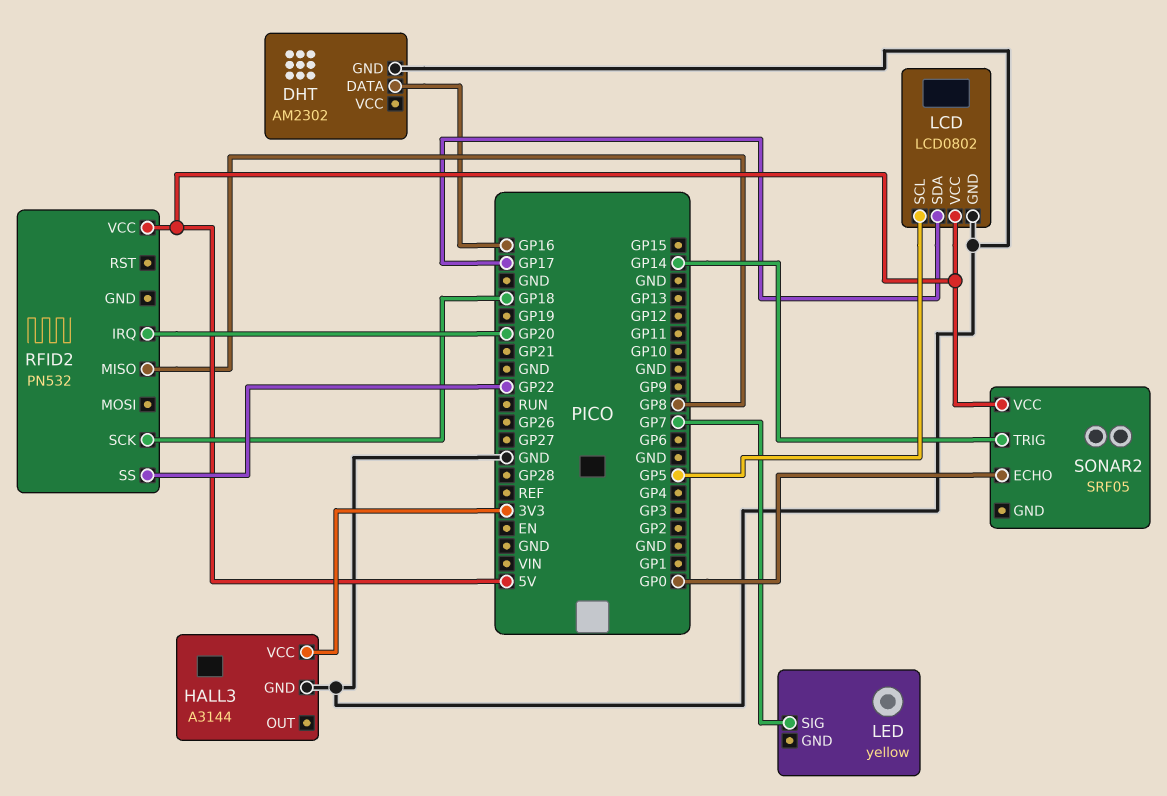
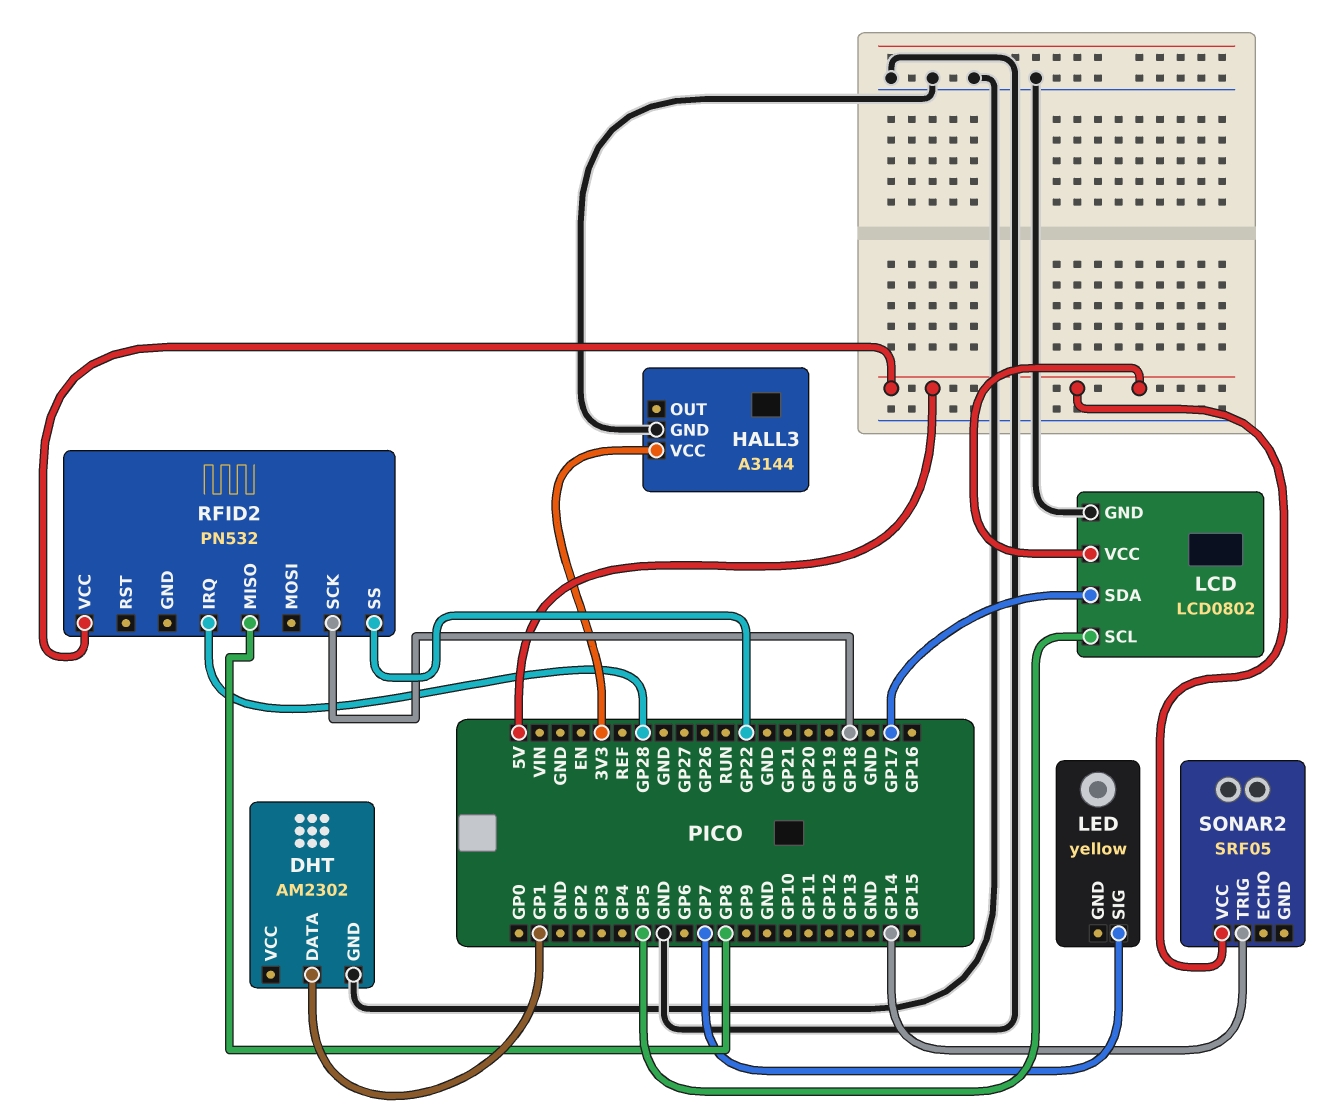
DHT pin DATA: GP16 -> GP1
RFID2 pin IRQ: GP20 -> GP28
SONAR2 pin ECHO: GP0 -> none

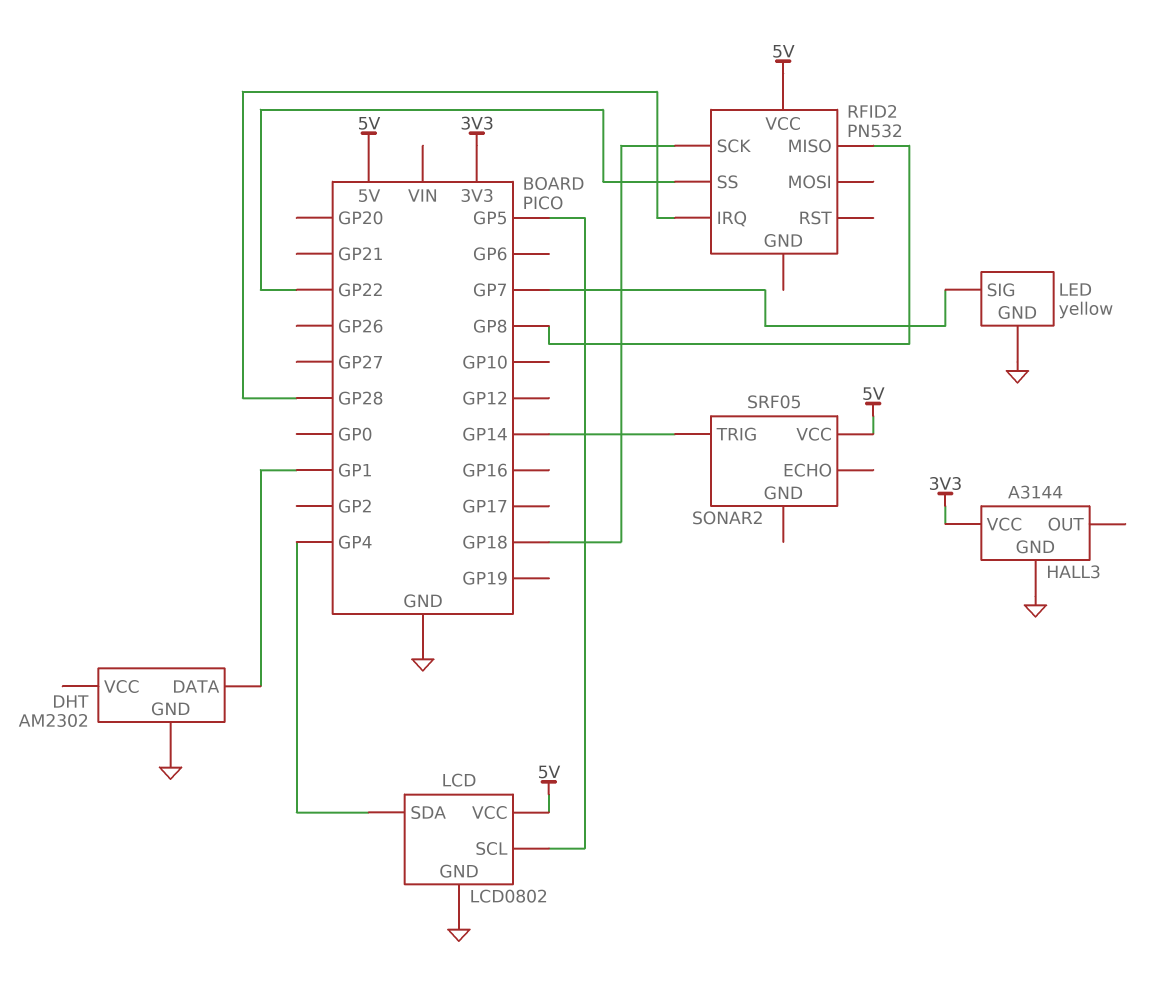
LCD pin SDA: GP17 -> GP4
LED pin GND: none -> GND

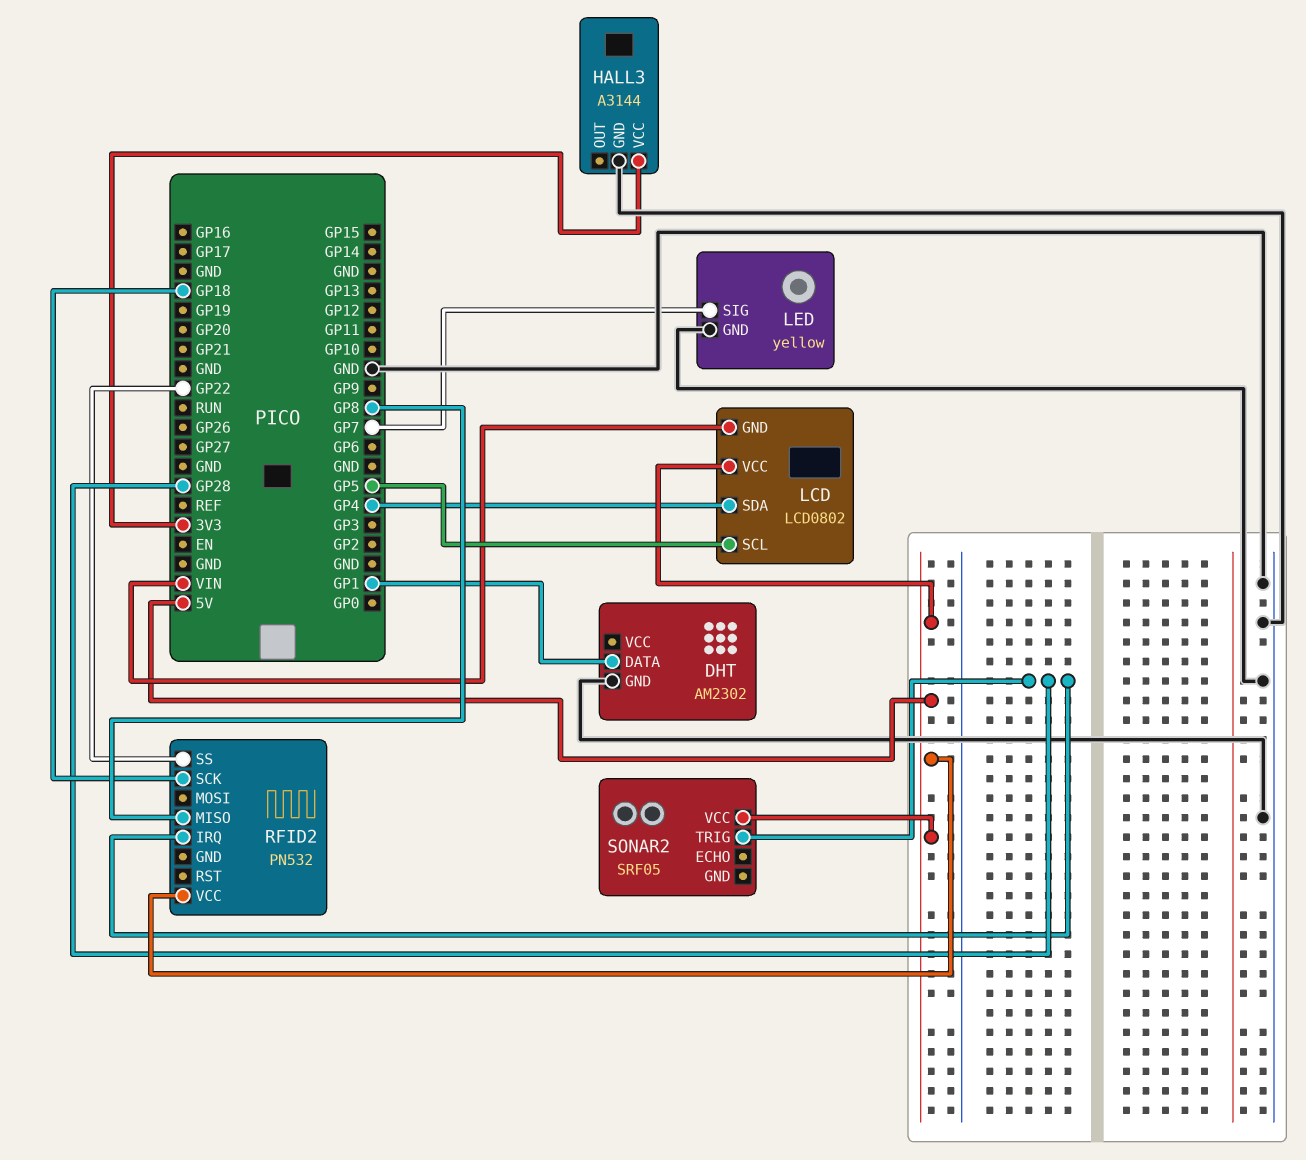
LCD pin GND: GND -> VIN
SONAR2 pin TRIG: GP14 -> GP28

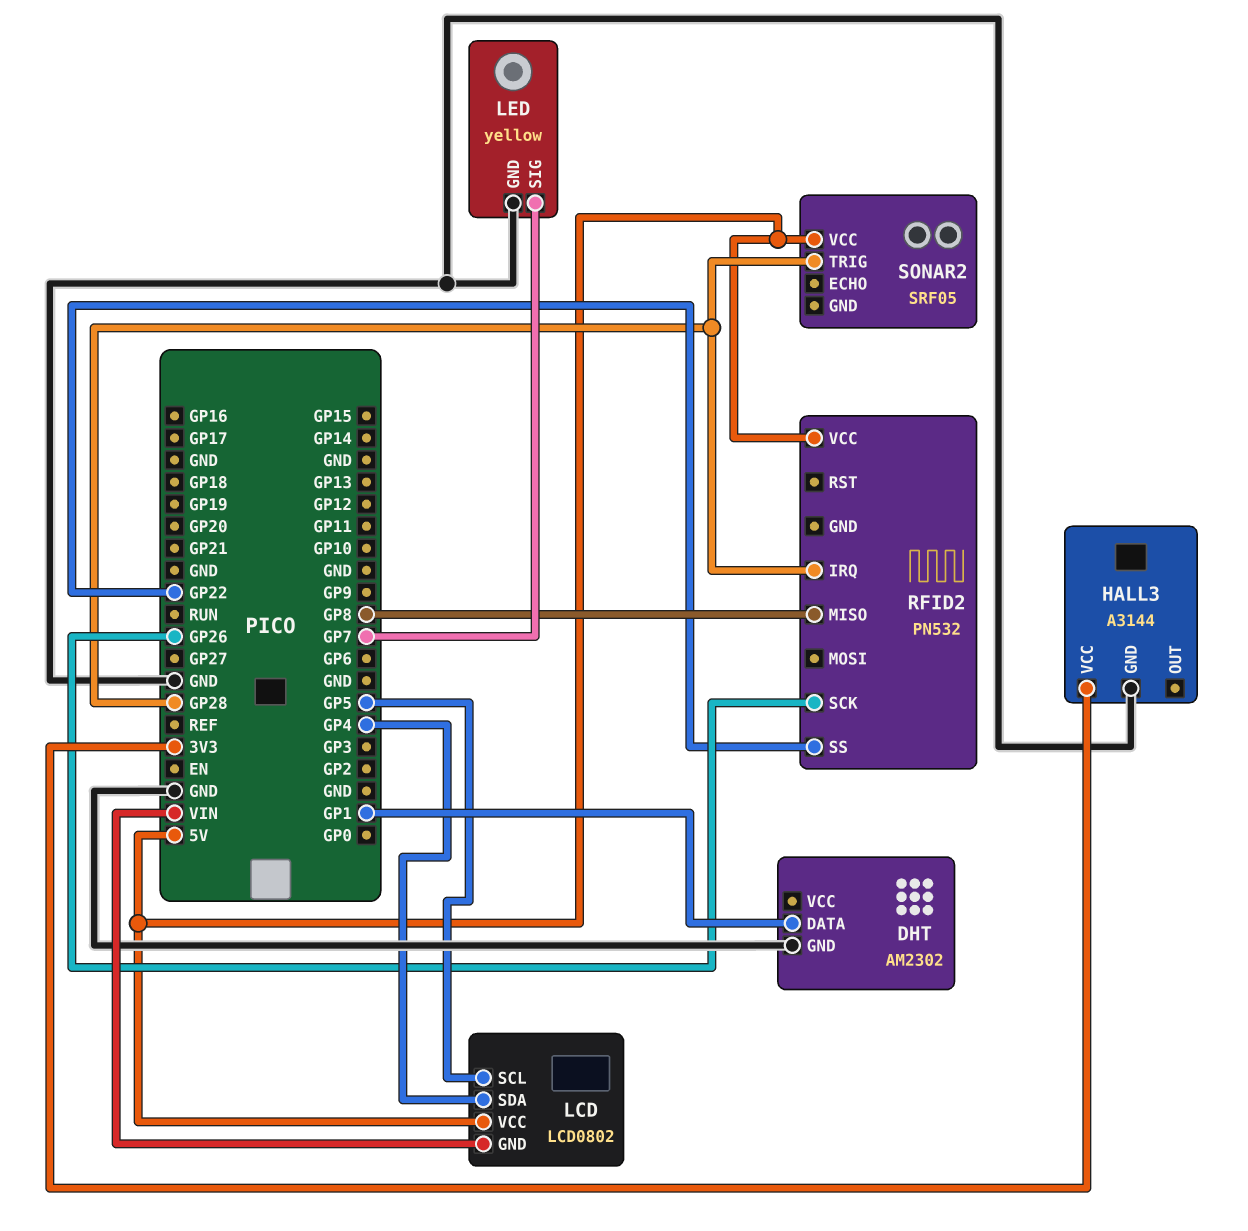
RFID2 pin SCK: GP18 -> GP26

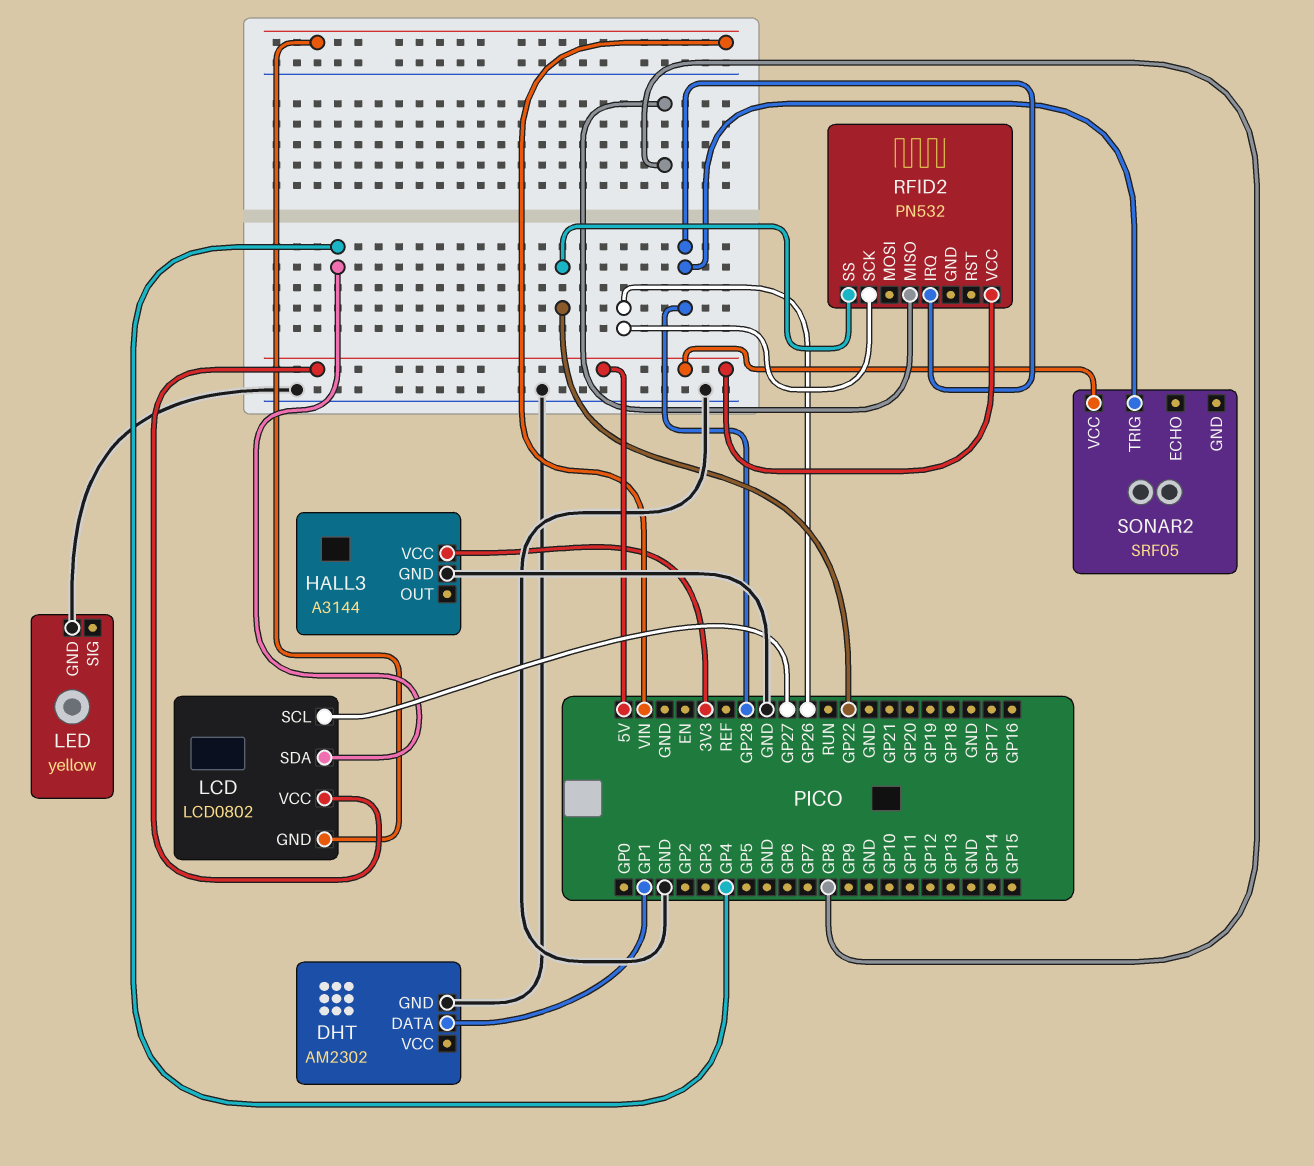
LCD pin SCL: GP5 -> GP27
LED pin SIG: GP7 -> none

